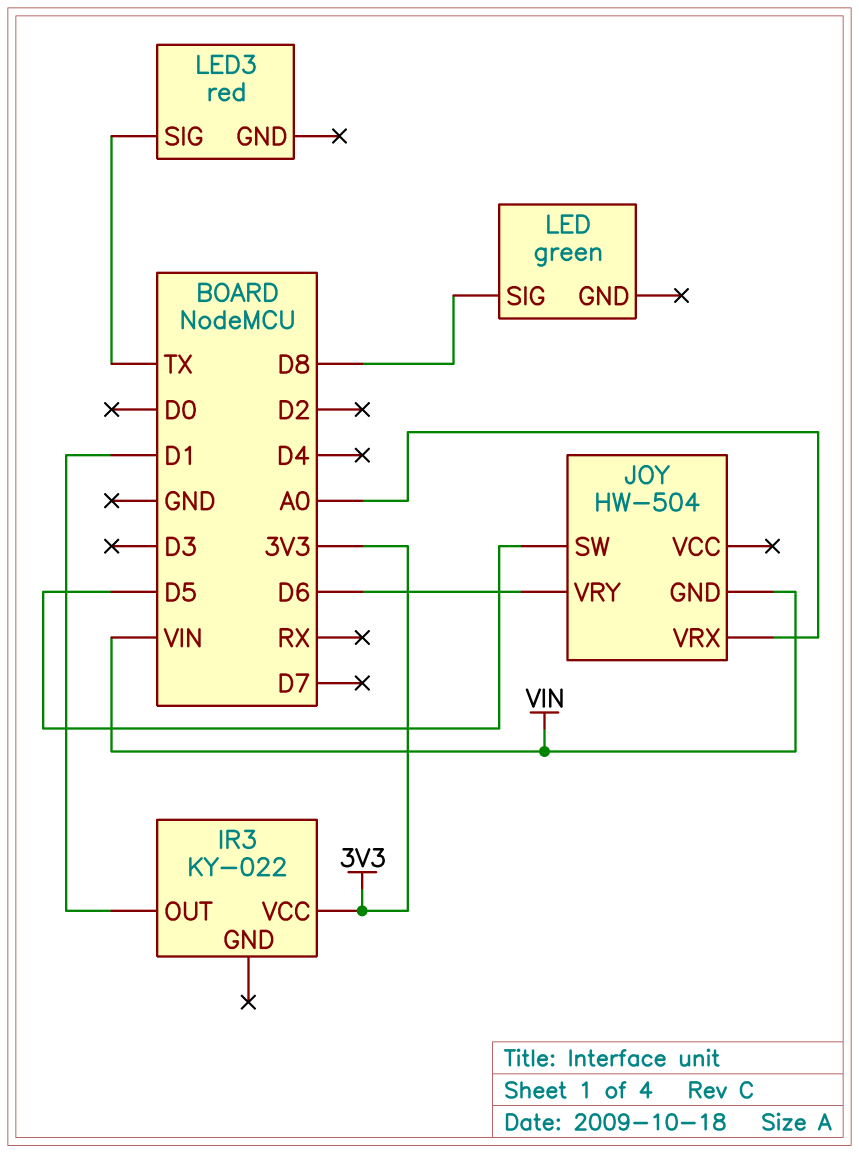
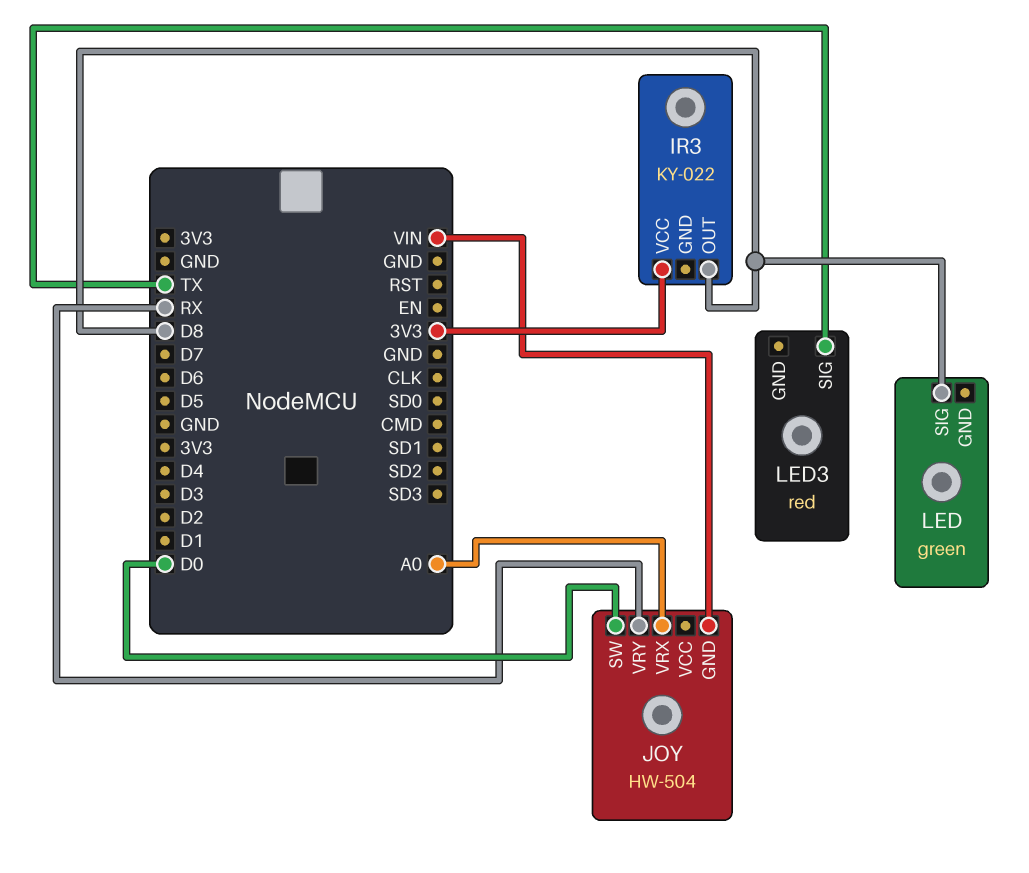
IR3 pin OUT: D1 -> D8
JOY pin SW: D5 -> D0
JOY pin VRY: D6 -> RX

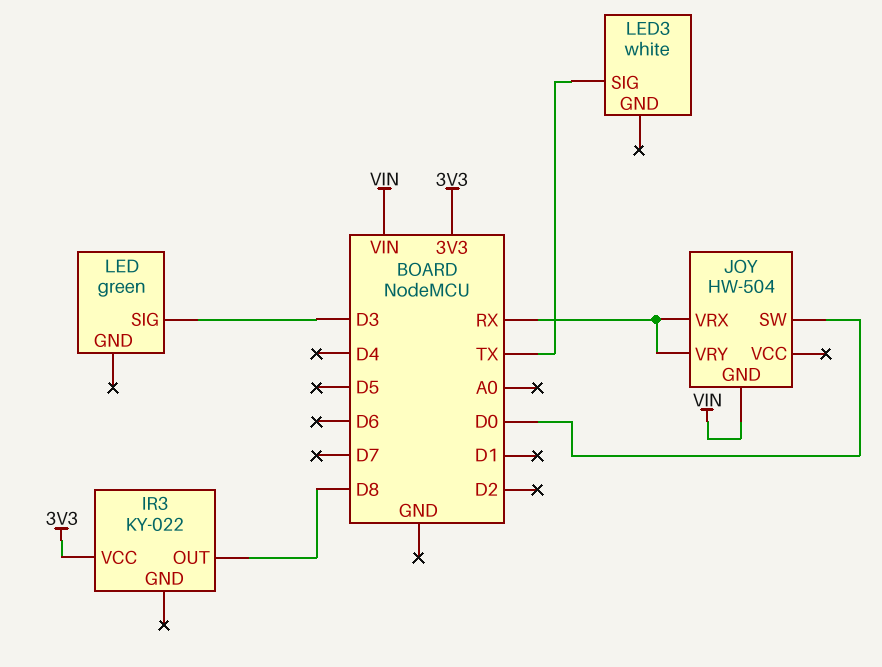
JOY pin VRX: A0 -> RX
LED pin SIG: D8 -> D3
LED3: red -> white

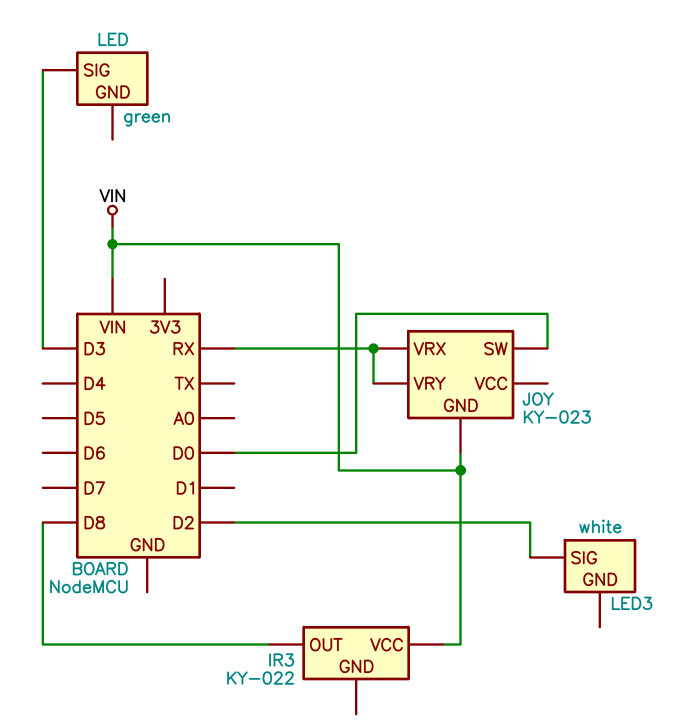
IR3 pin VCC: 3V3 -> VIN
JOY: HW-504 -> KY-023
LED3 pin SIG: TX -> D2

